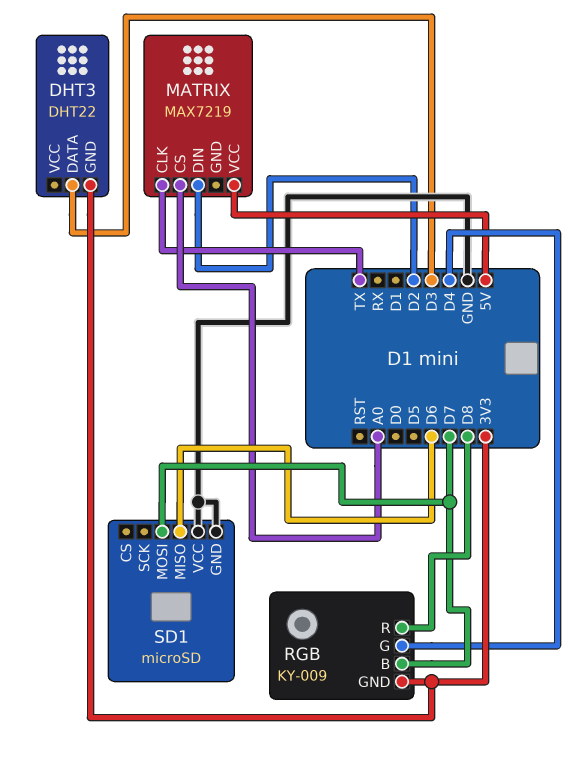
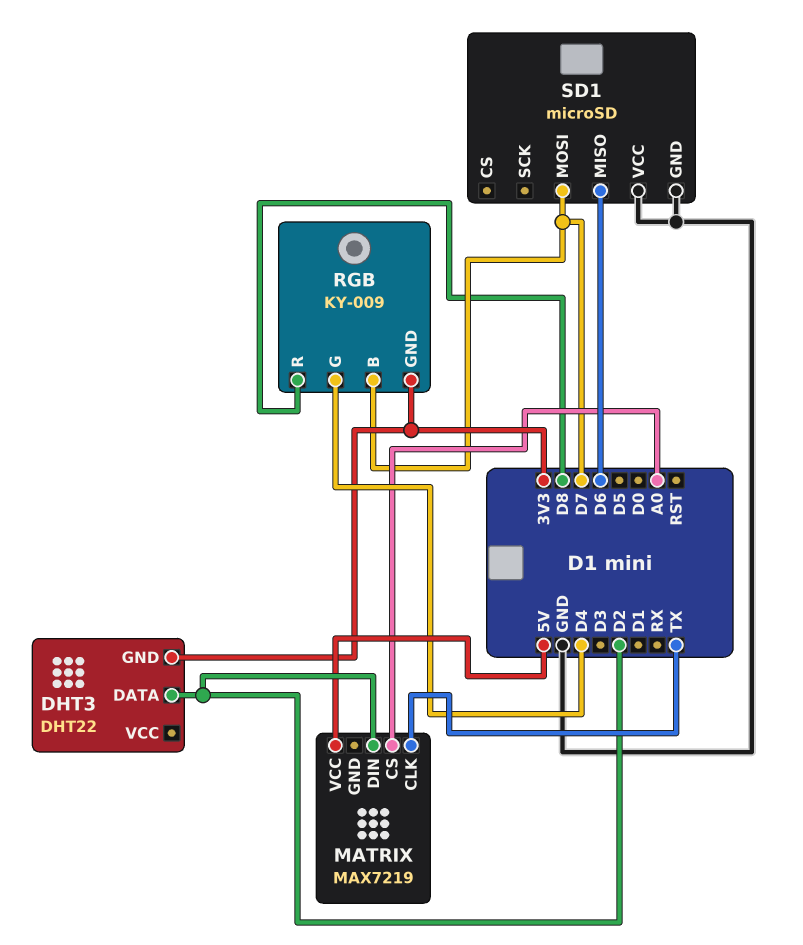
DHT3 pin DATA: D3 -> D2

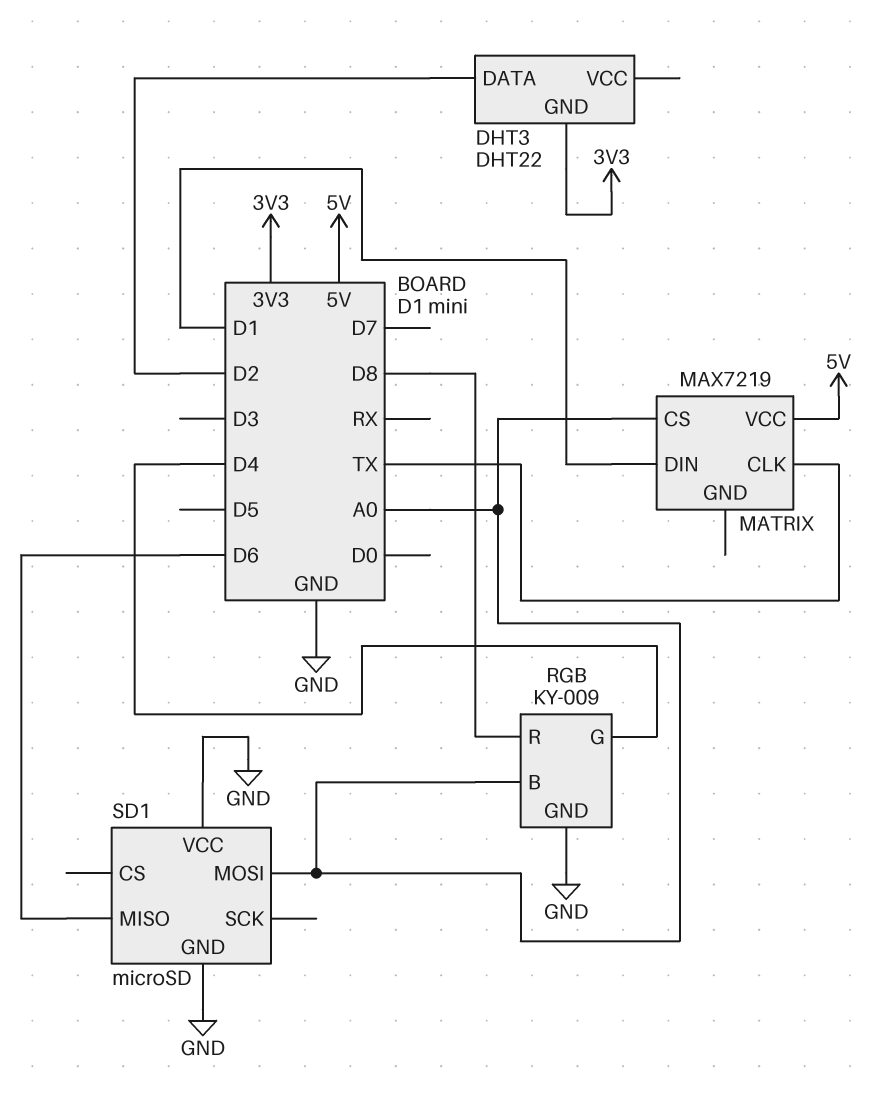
MATRIX pin DIN: D2 -> D1
RGB pin B: D7 -> A0
RGB pin GND: 3V3 -> GND
SD1 pin MOSI: D7 -> A0

